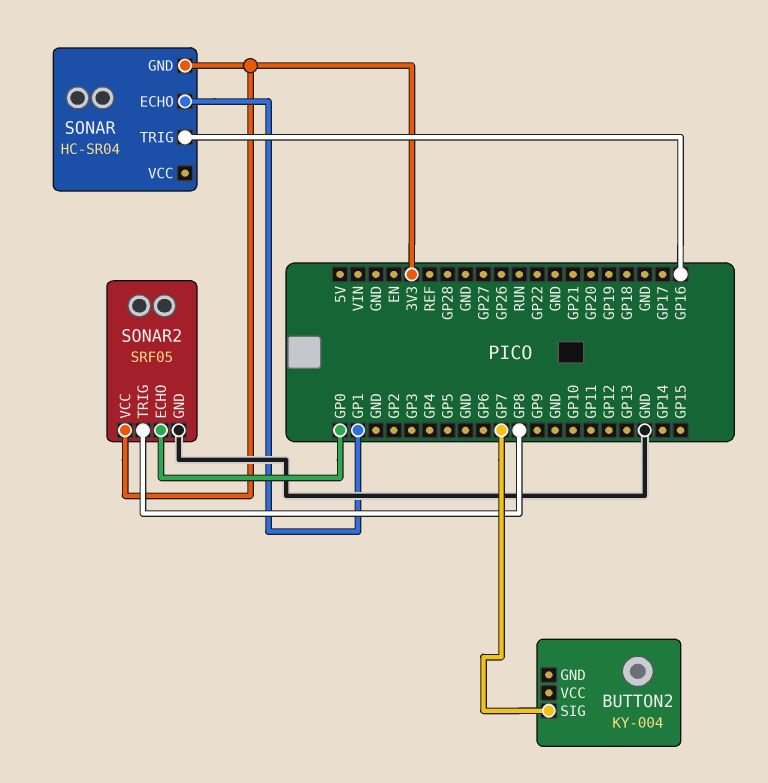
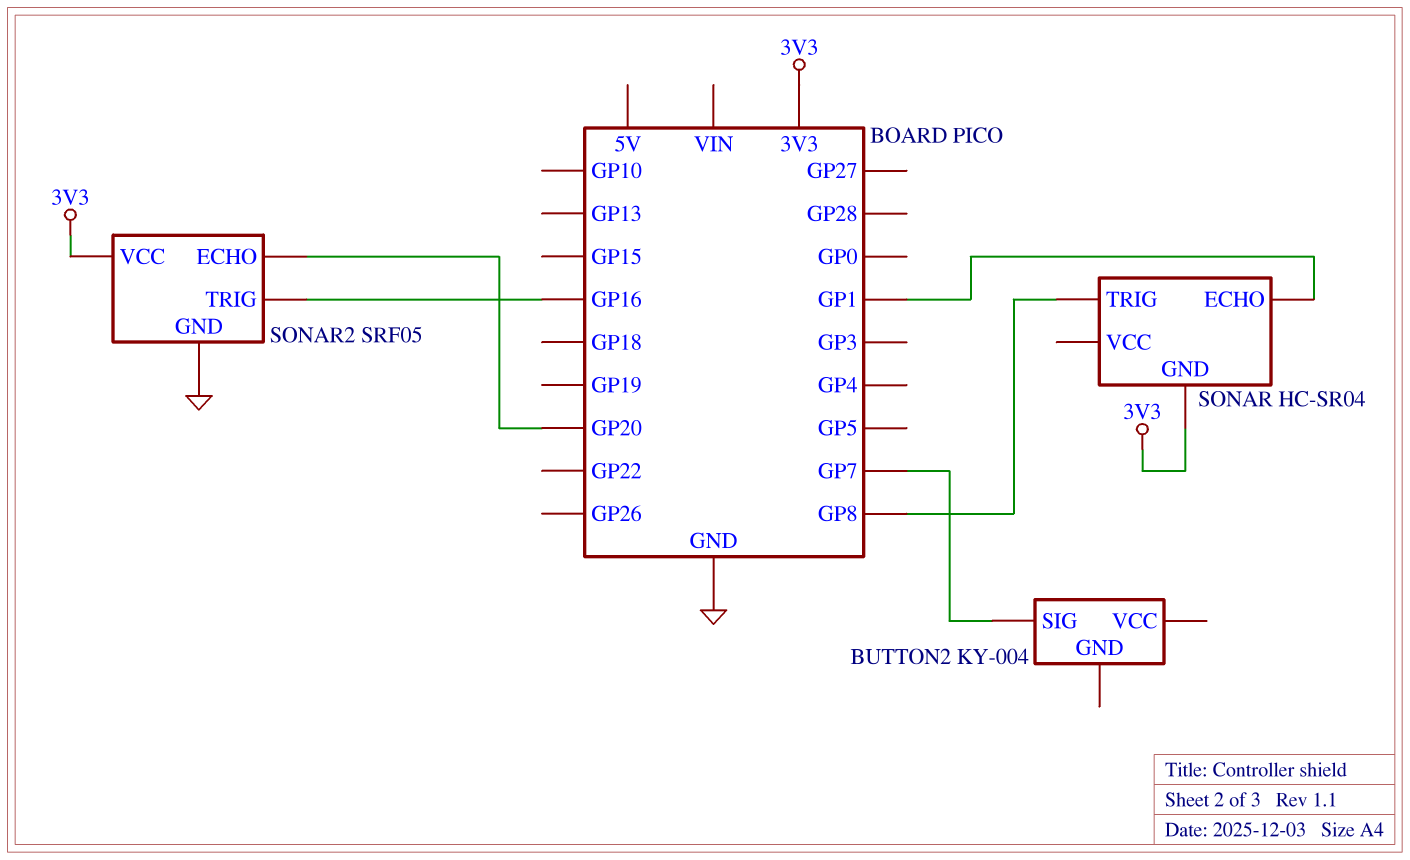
SONAR pin TRIG: GP16 -> GP8
SONAR2 pin ECHO: GP0 -> GP20
SONAR2 pin TRIG: GP8 -> GP16

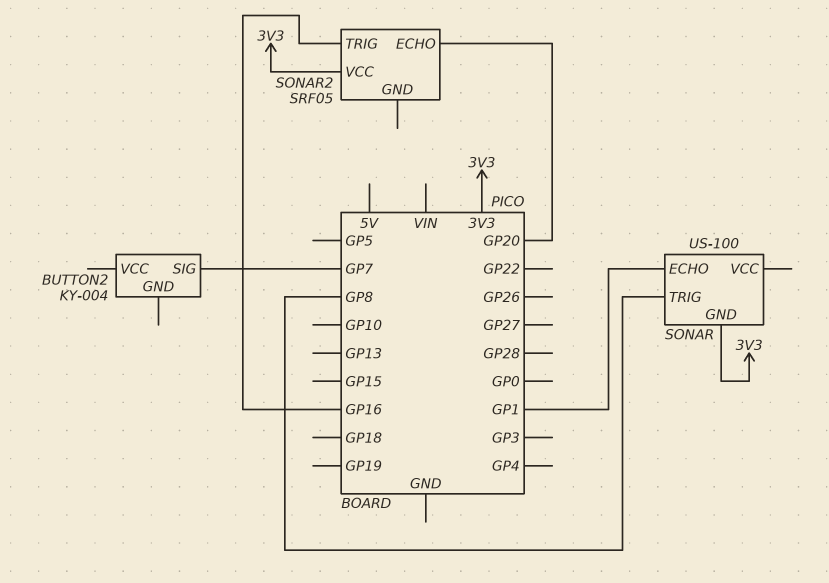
SONAR: HC-SR04 -> US-100
SONAR2 pin GND: GND -> none

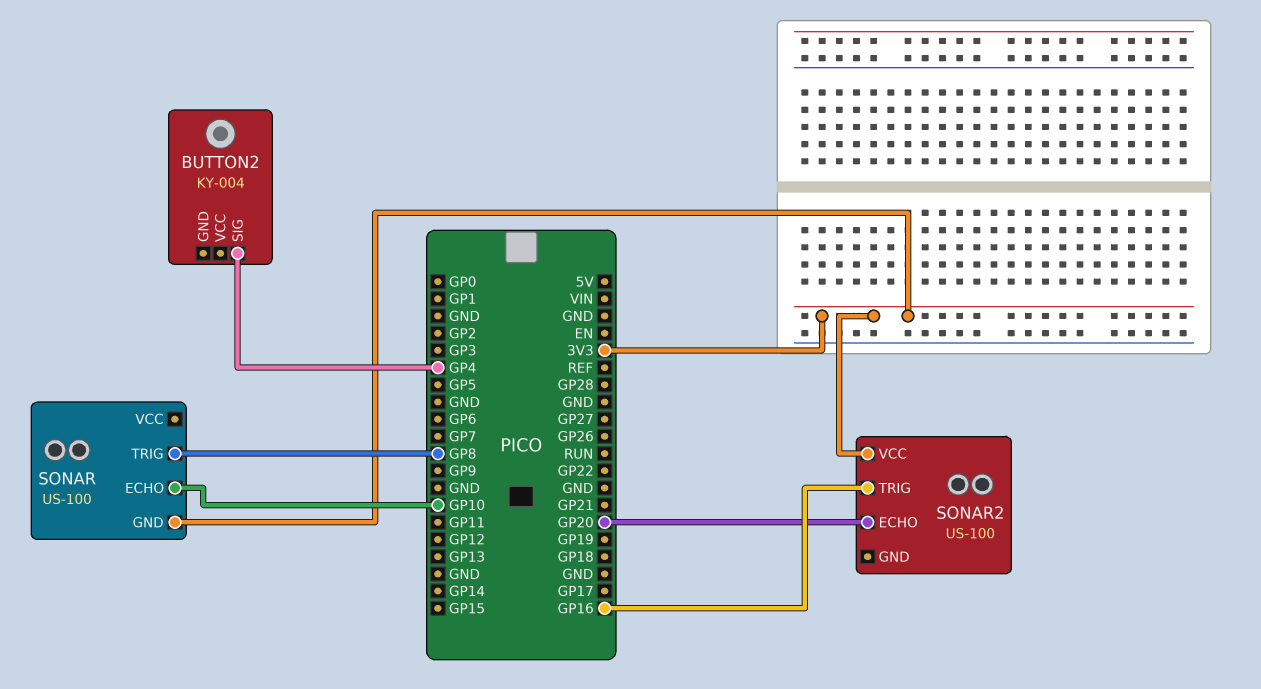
BUTTON2 pin SIG: GP7 -> GP4
SONAR pin ECHO: GP1 -> GP10
SONAR2: SRF05 -> US-100

